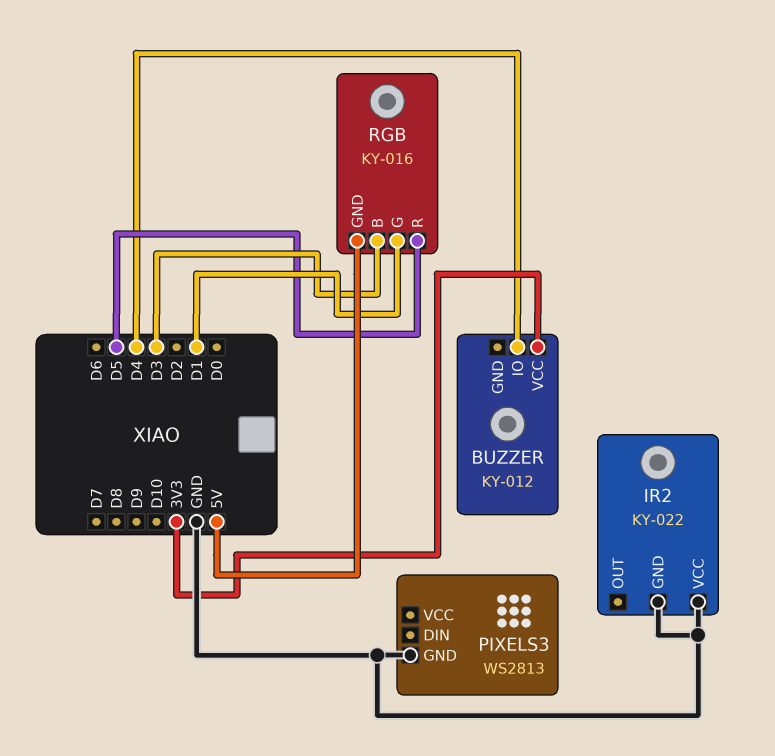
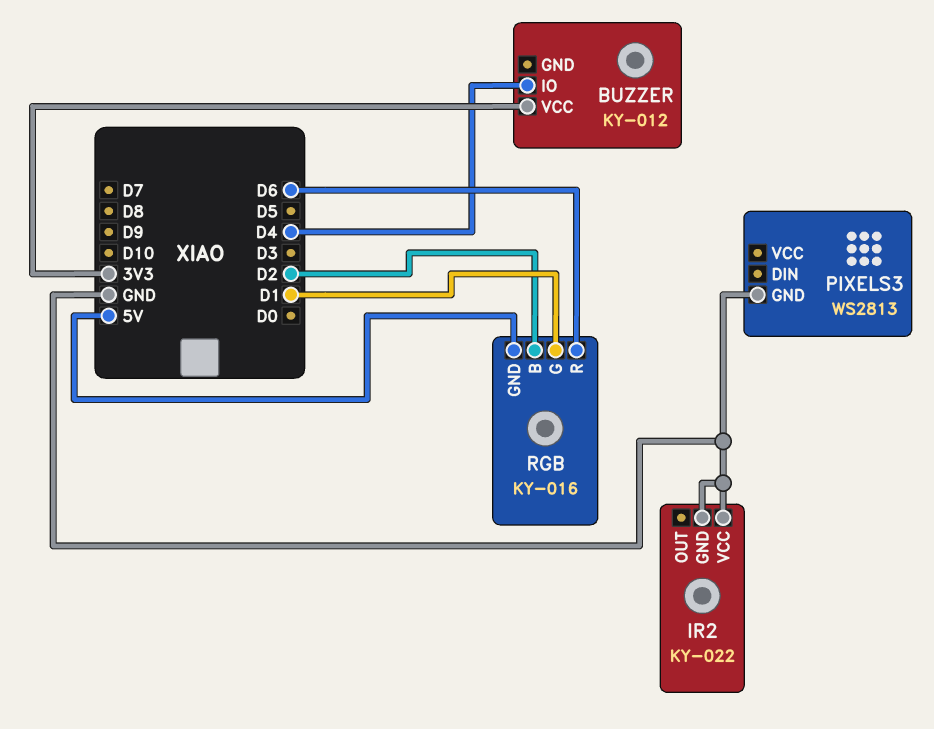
RGB pin B: D3 -> D2
RGB pin R: D5 -> D6

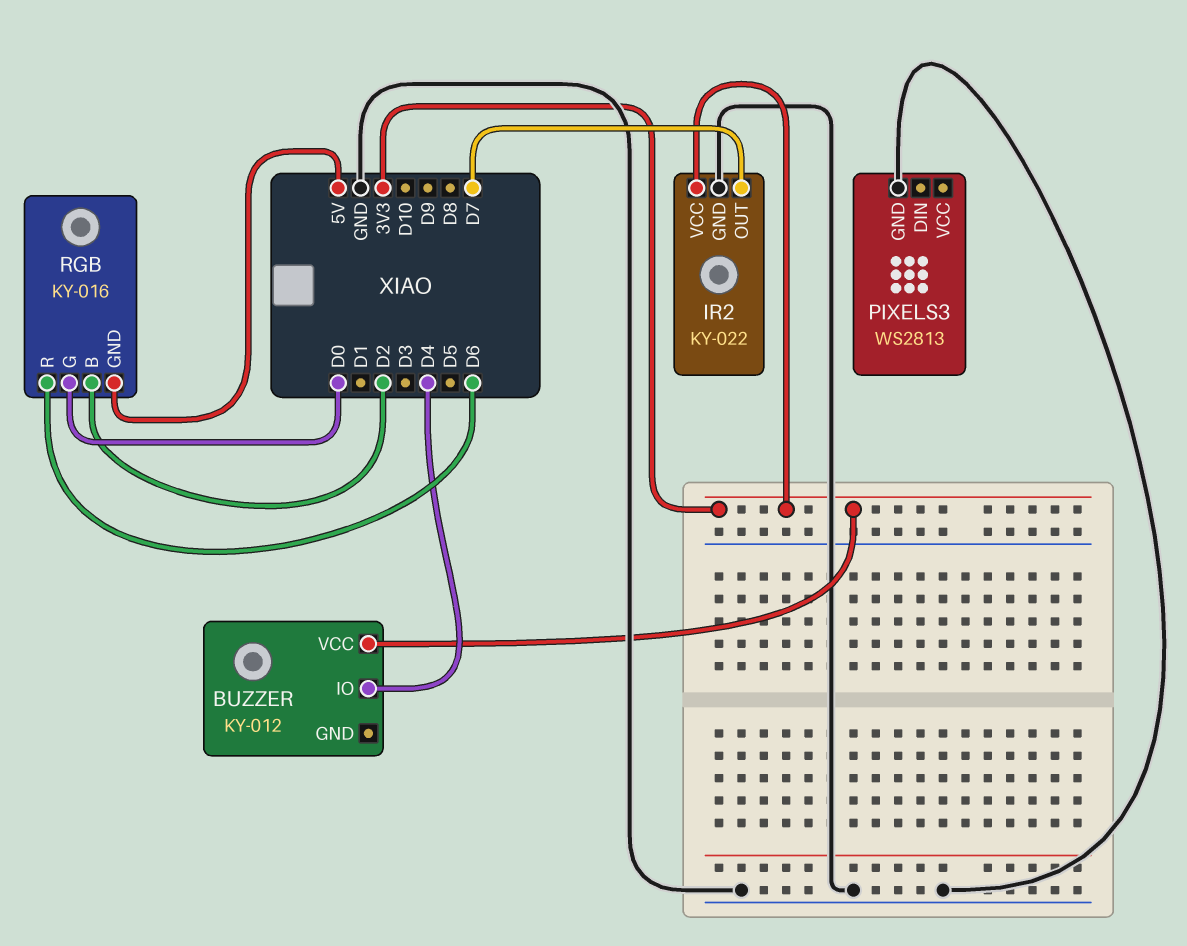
IR2 pin OUT: none -> D7
IR2 pin VCC: GND -> 3V3
RGB pin G: D1 -> D0

